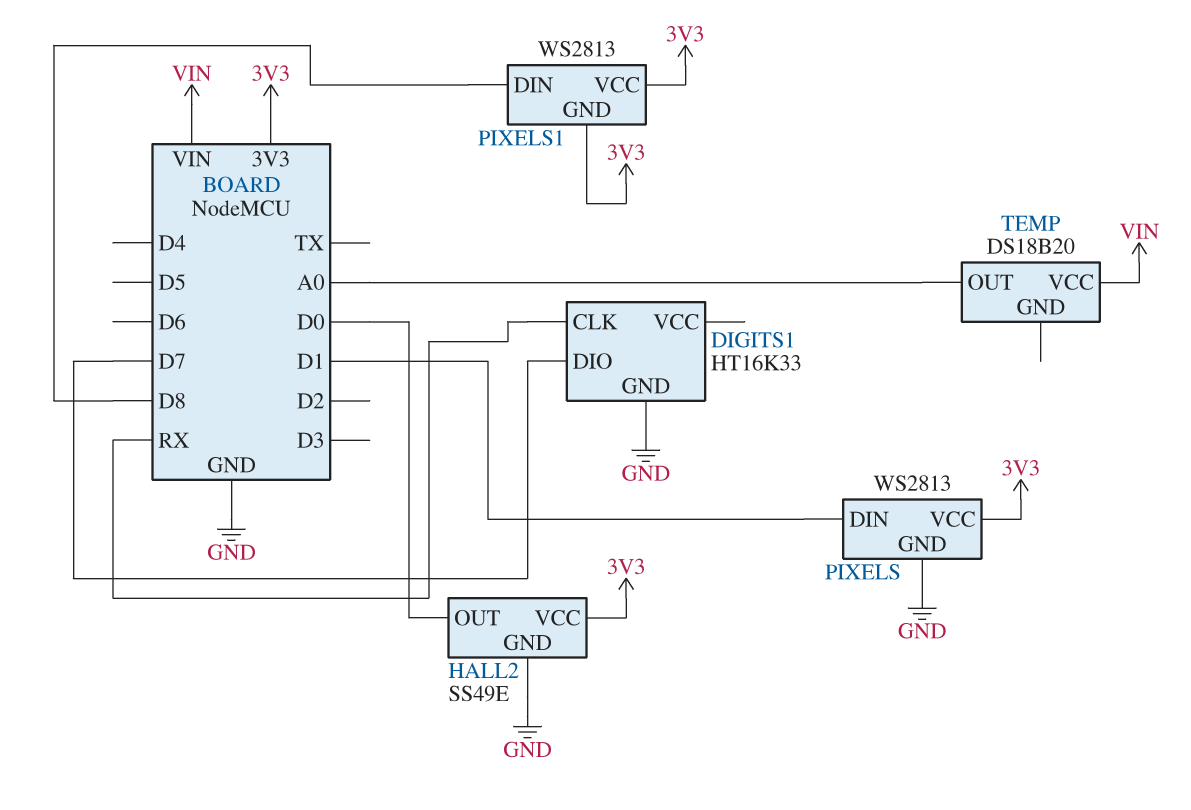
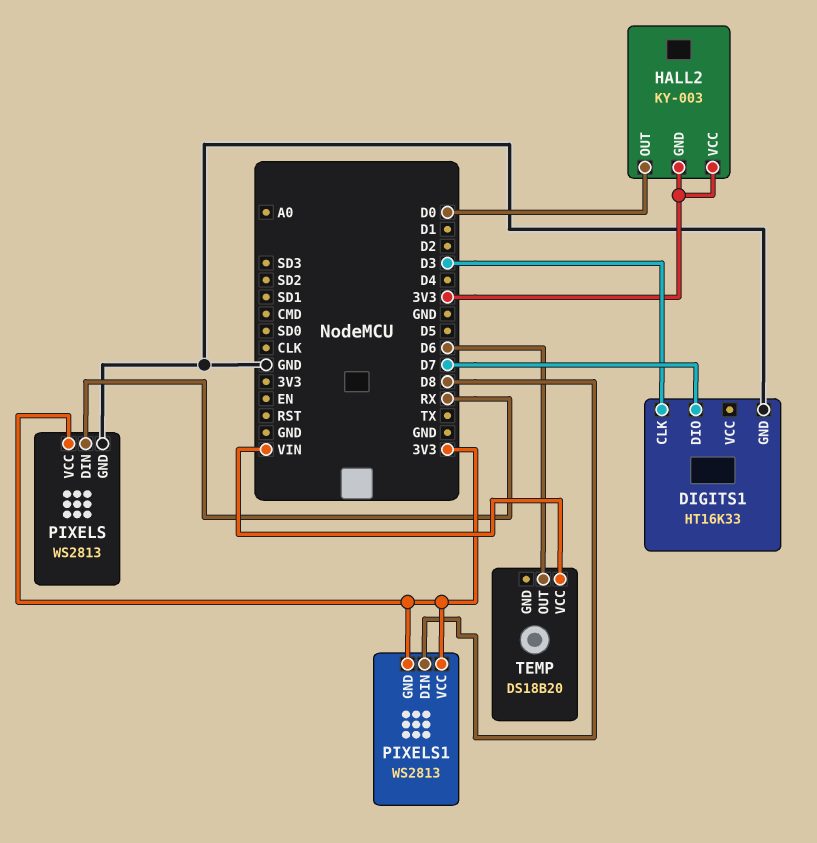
DIGITS1 pin CLK: RX -> D3
HALL2: SS49E -> KY-003
HALL2 pin GND: GND -> 3V3
PIXELS pin DIN: D1 -> RX
TEMP pin OUT: A0 -> D6

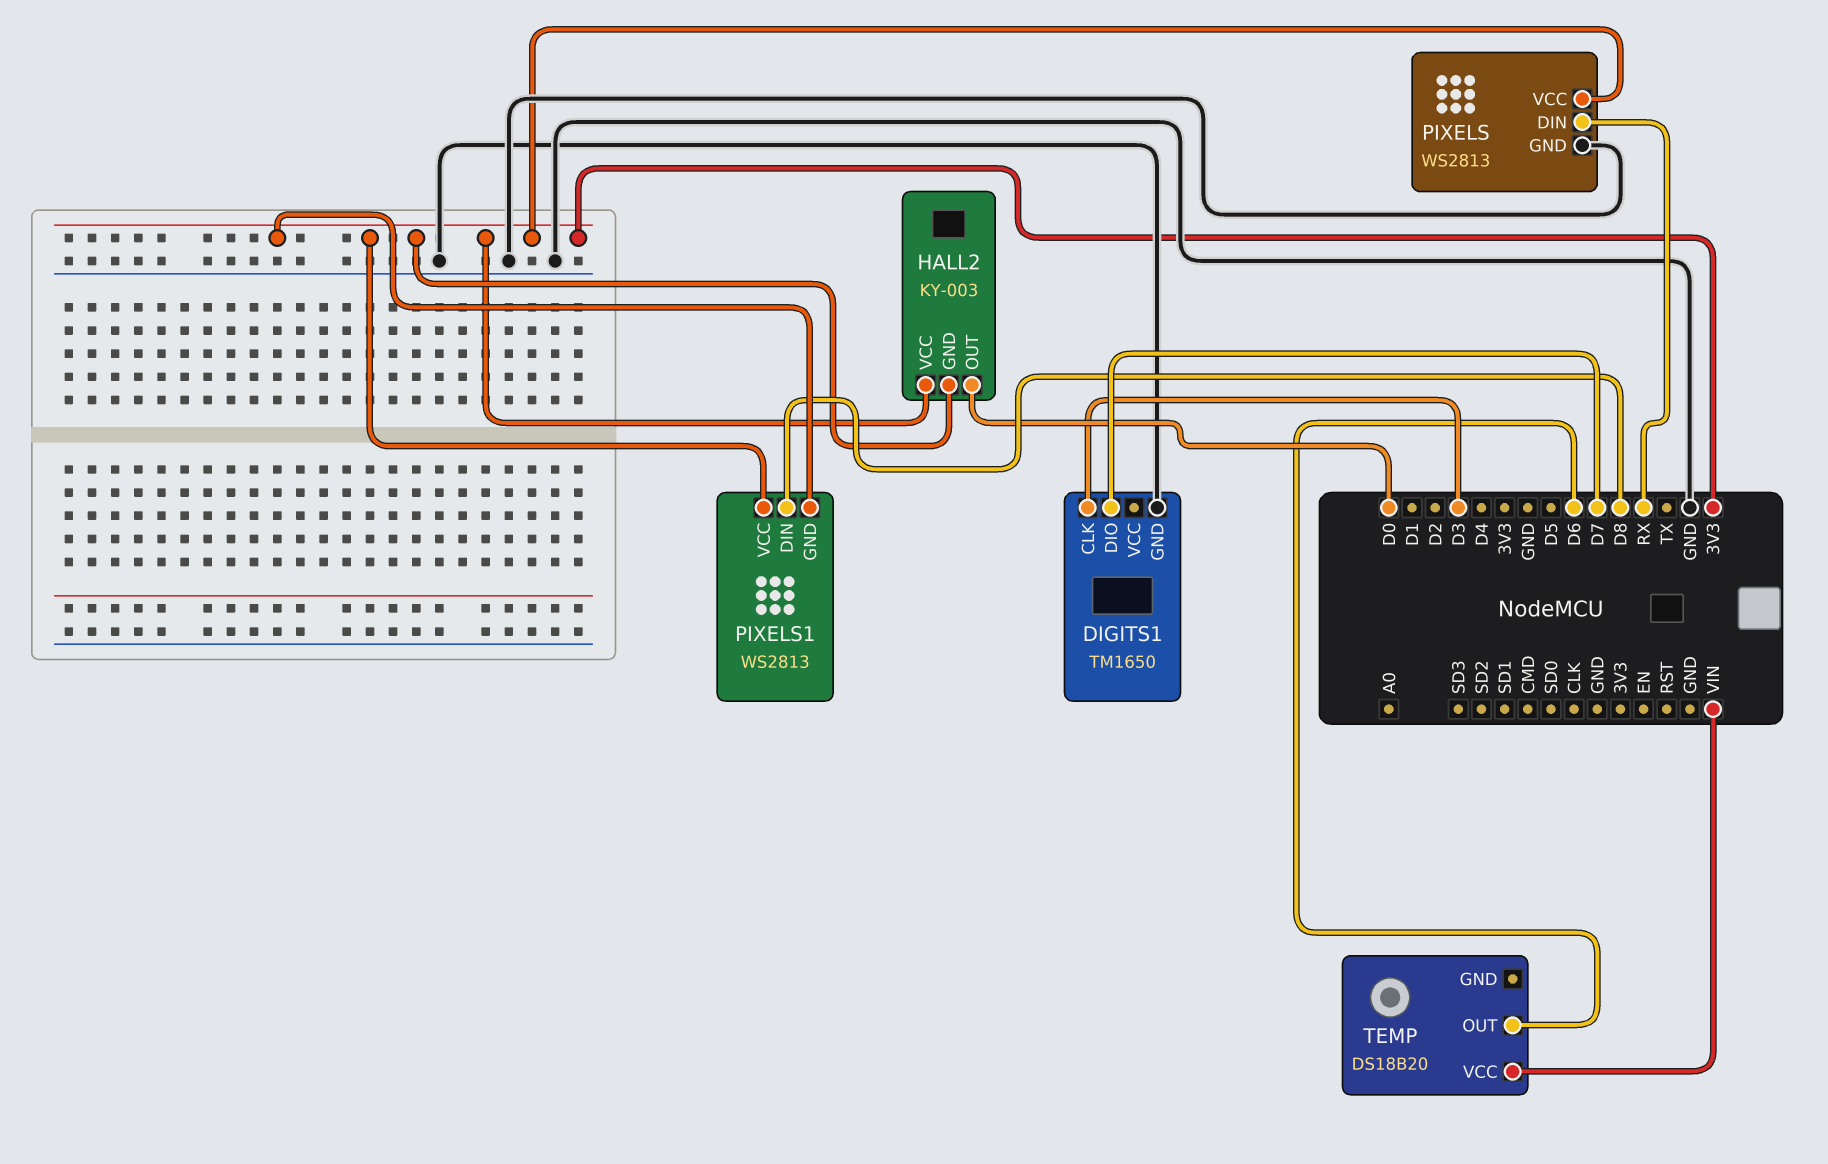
DIGITS1: HT16K33 -> TM1650

